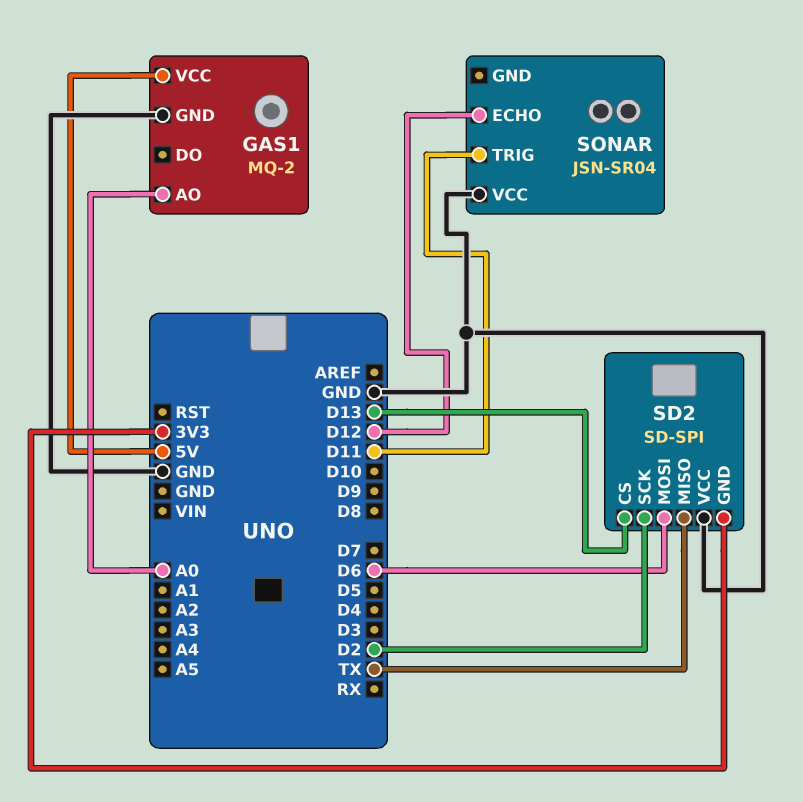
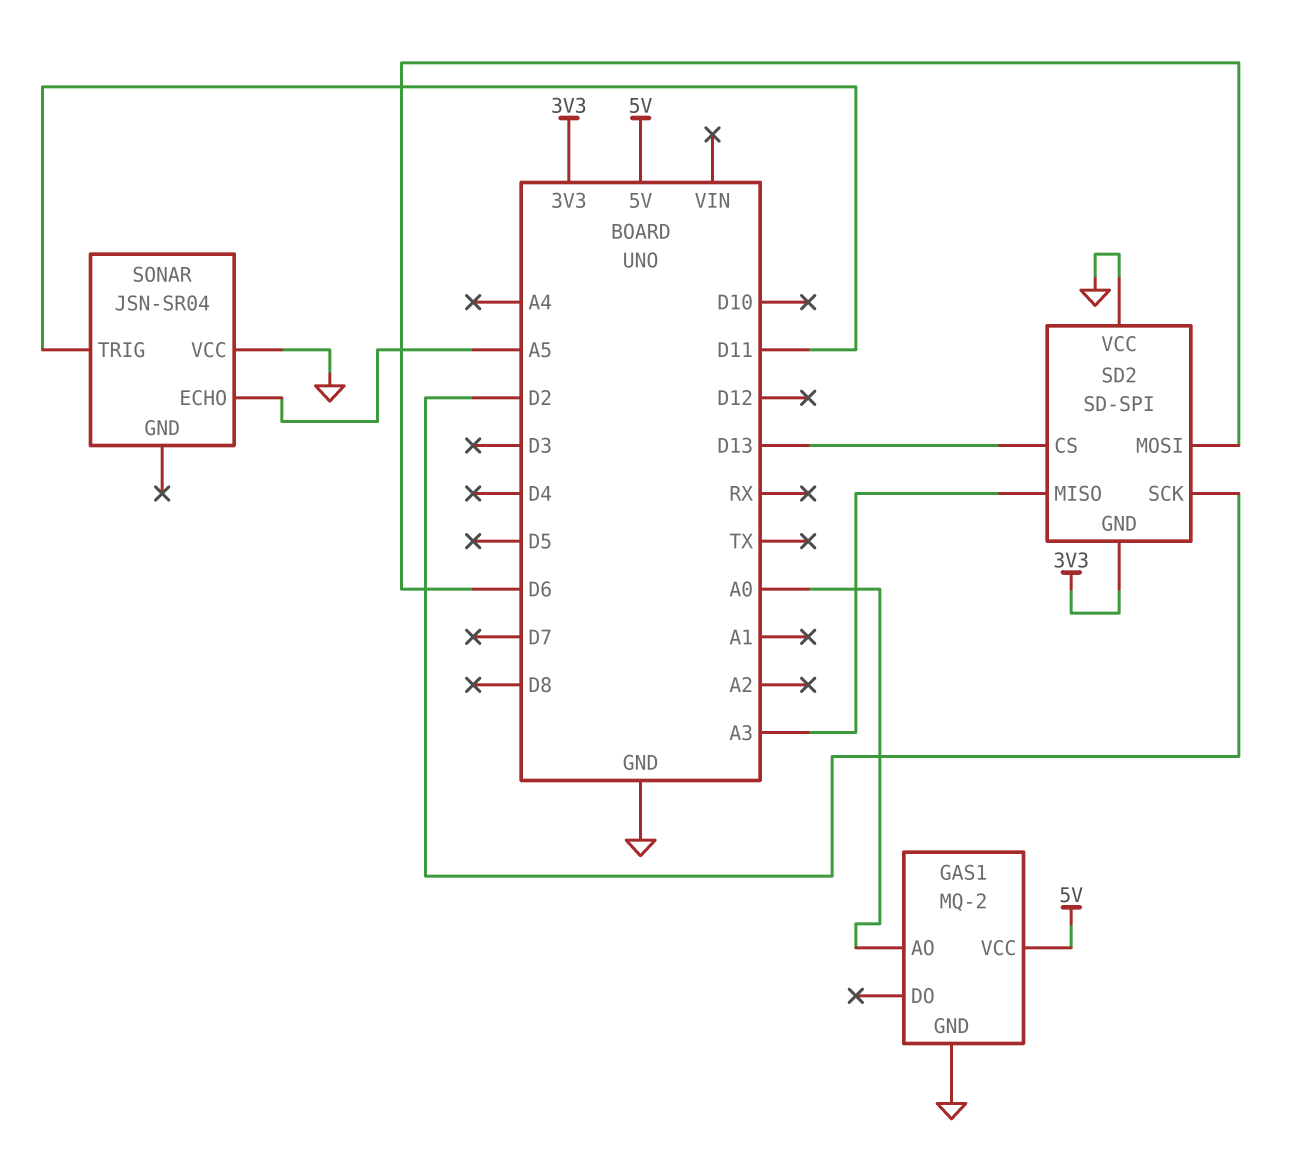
SD2 pin MISO: TX -> A3
SONAR pin ECHO: D12 -> A5

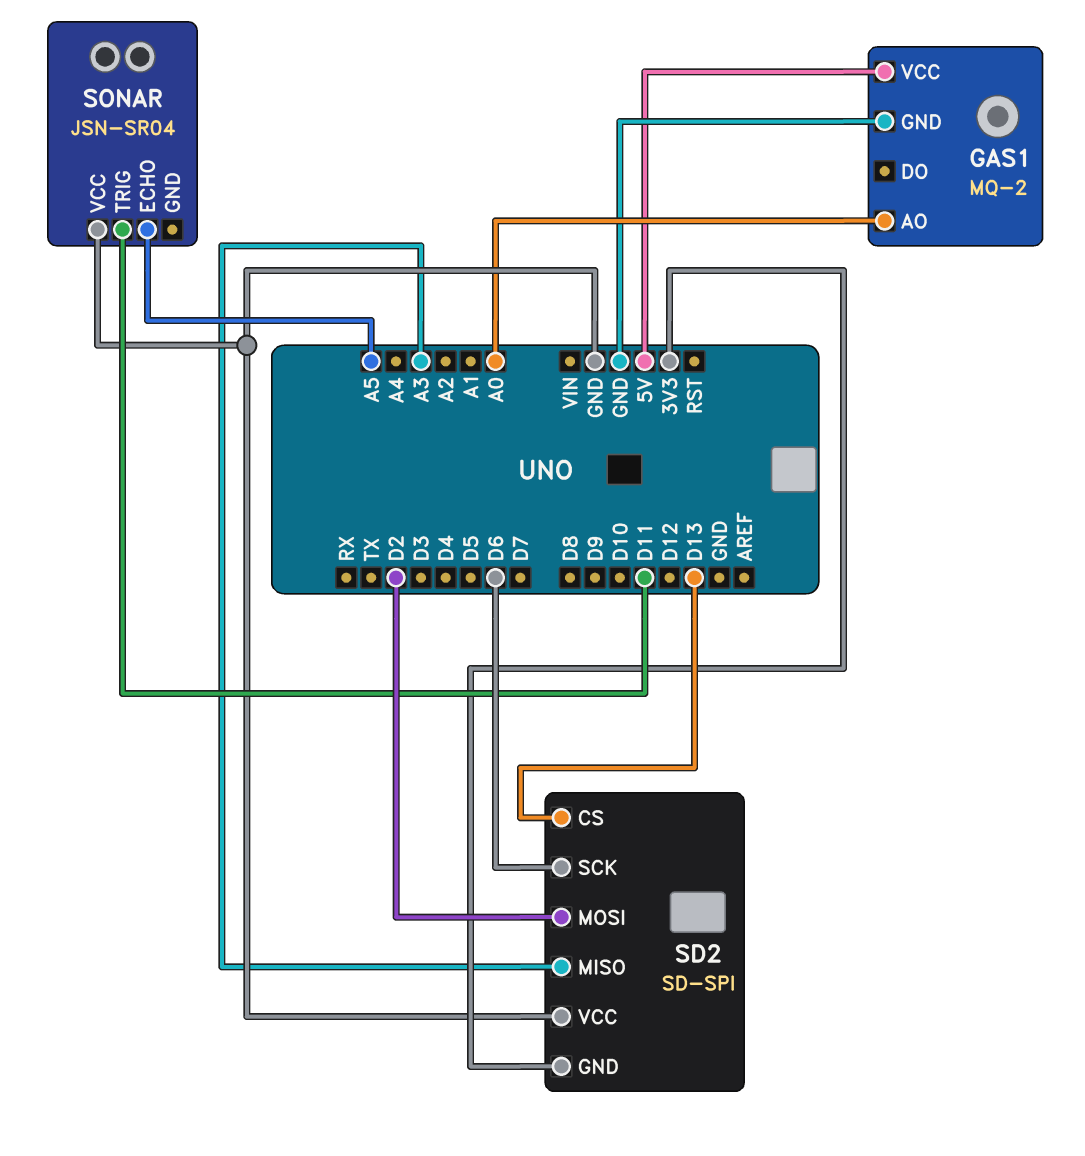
SD2 pin MOSI: D6 -> D2
SD2 pin SCK: D2 -> D6

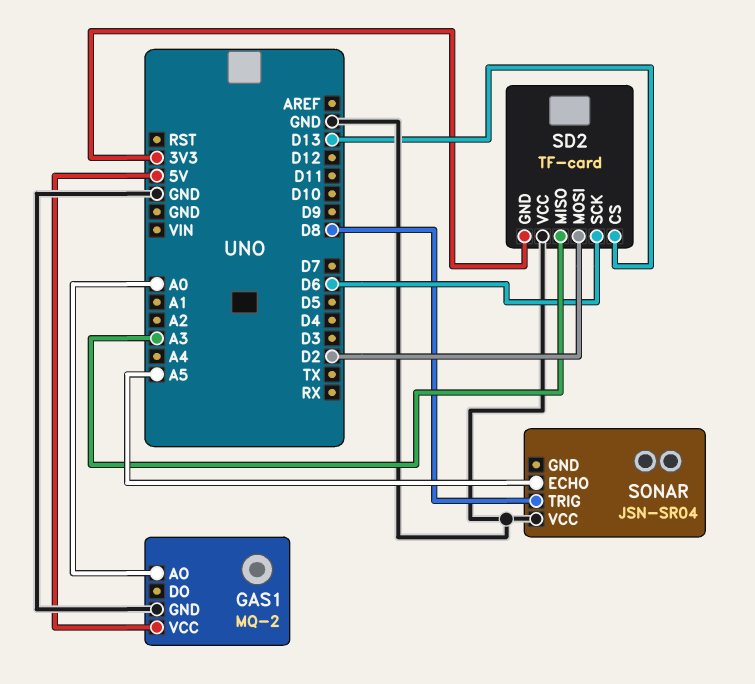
SD2: SD-SPI -> TF-card
SONAR pin TRIG: D11 -> D8

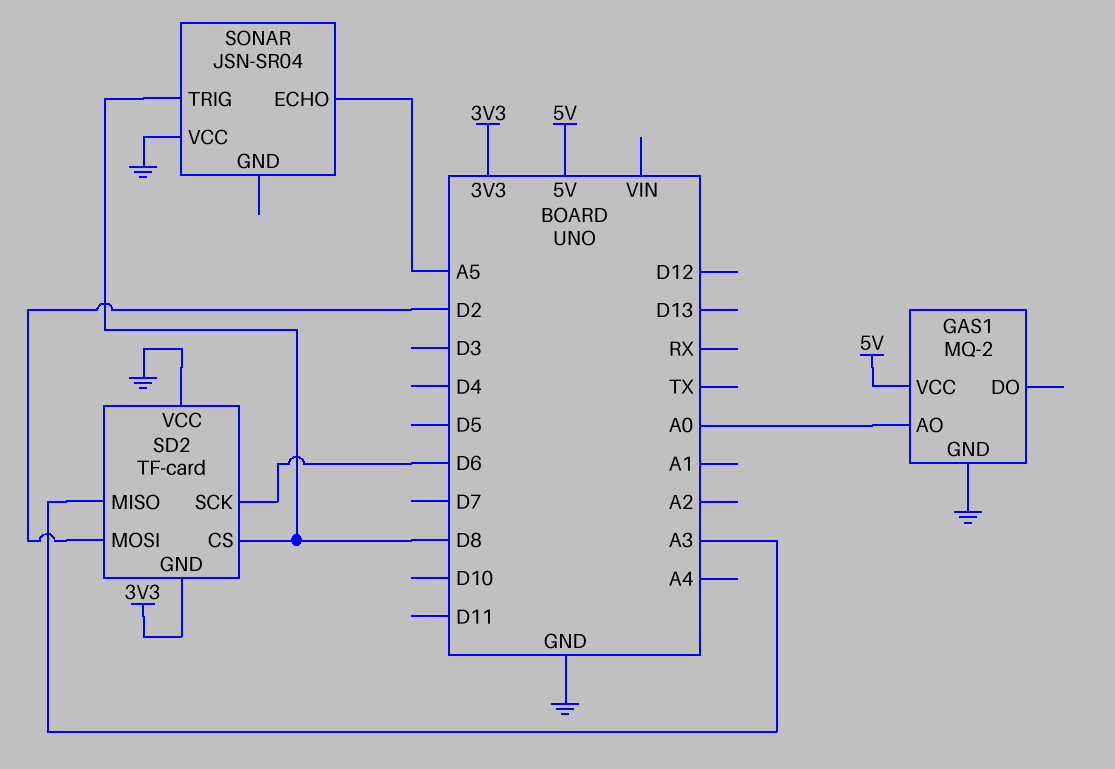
SD2 pin CS: D13 -> D8

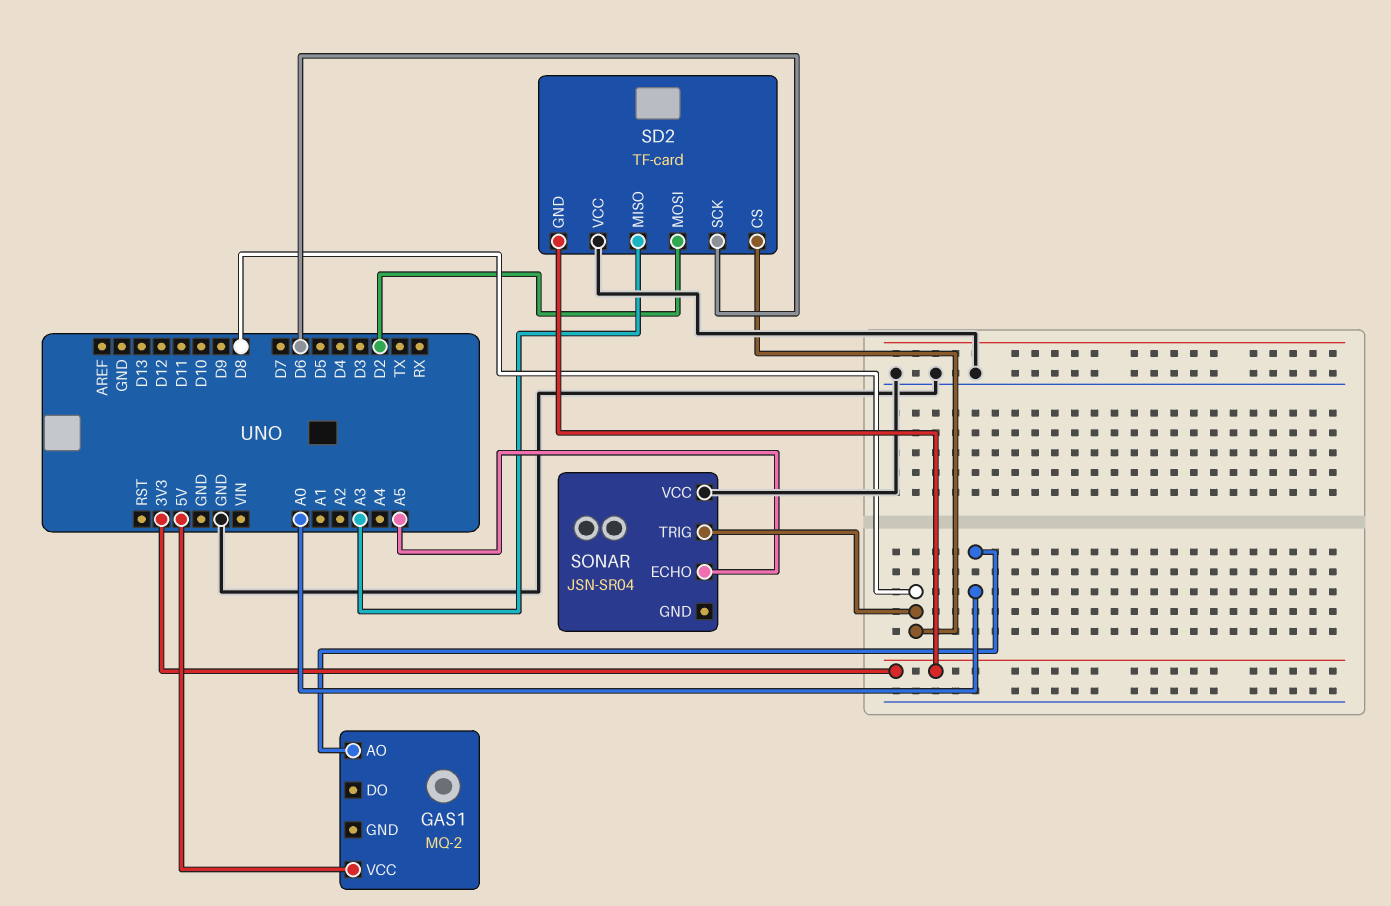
GAS1 pin GND: GND -> none

